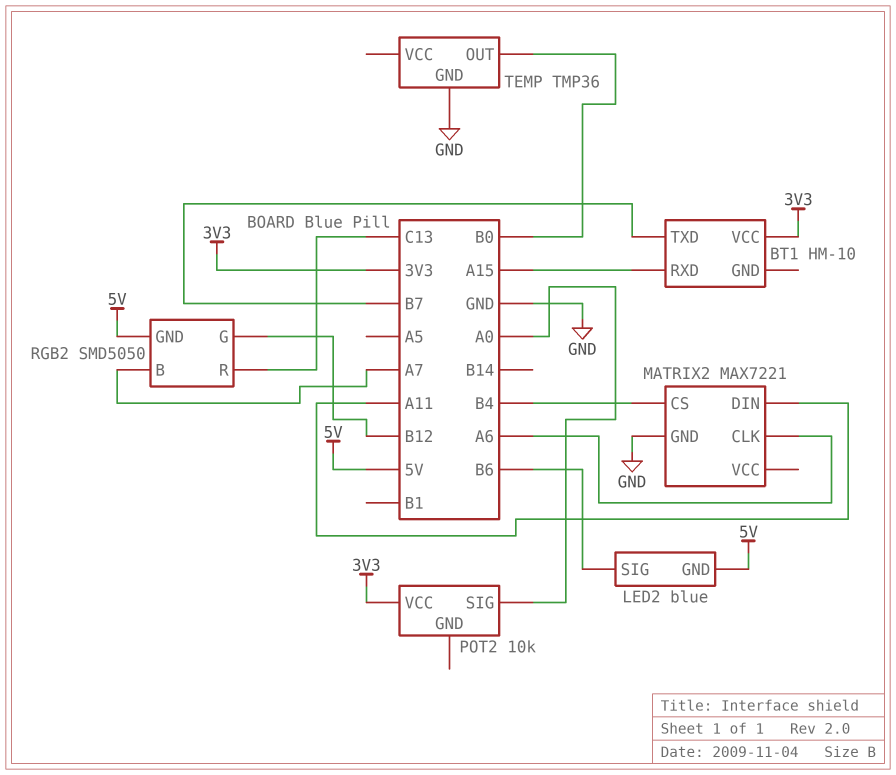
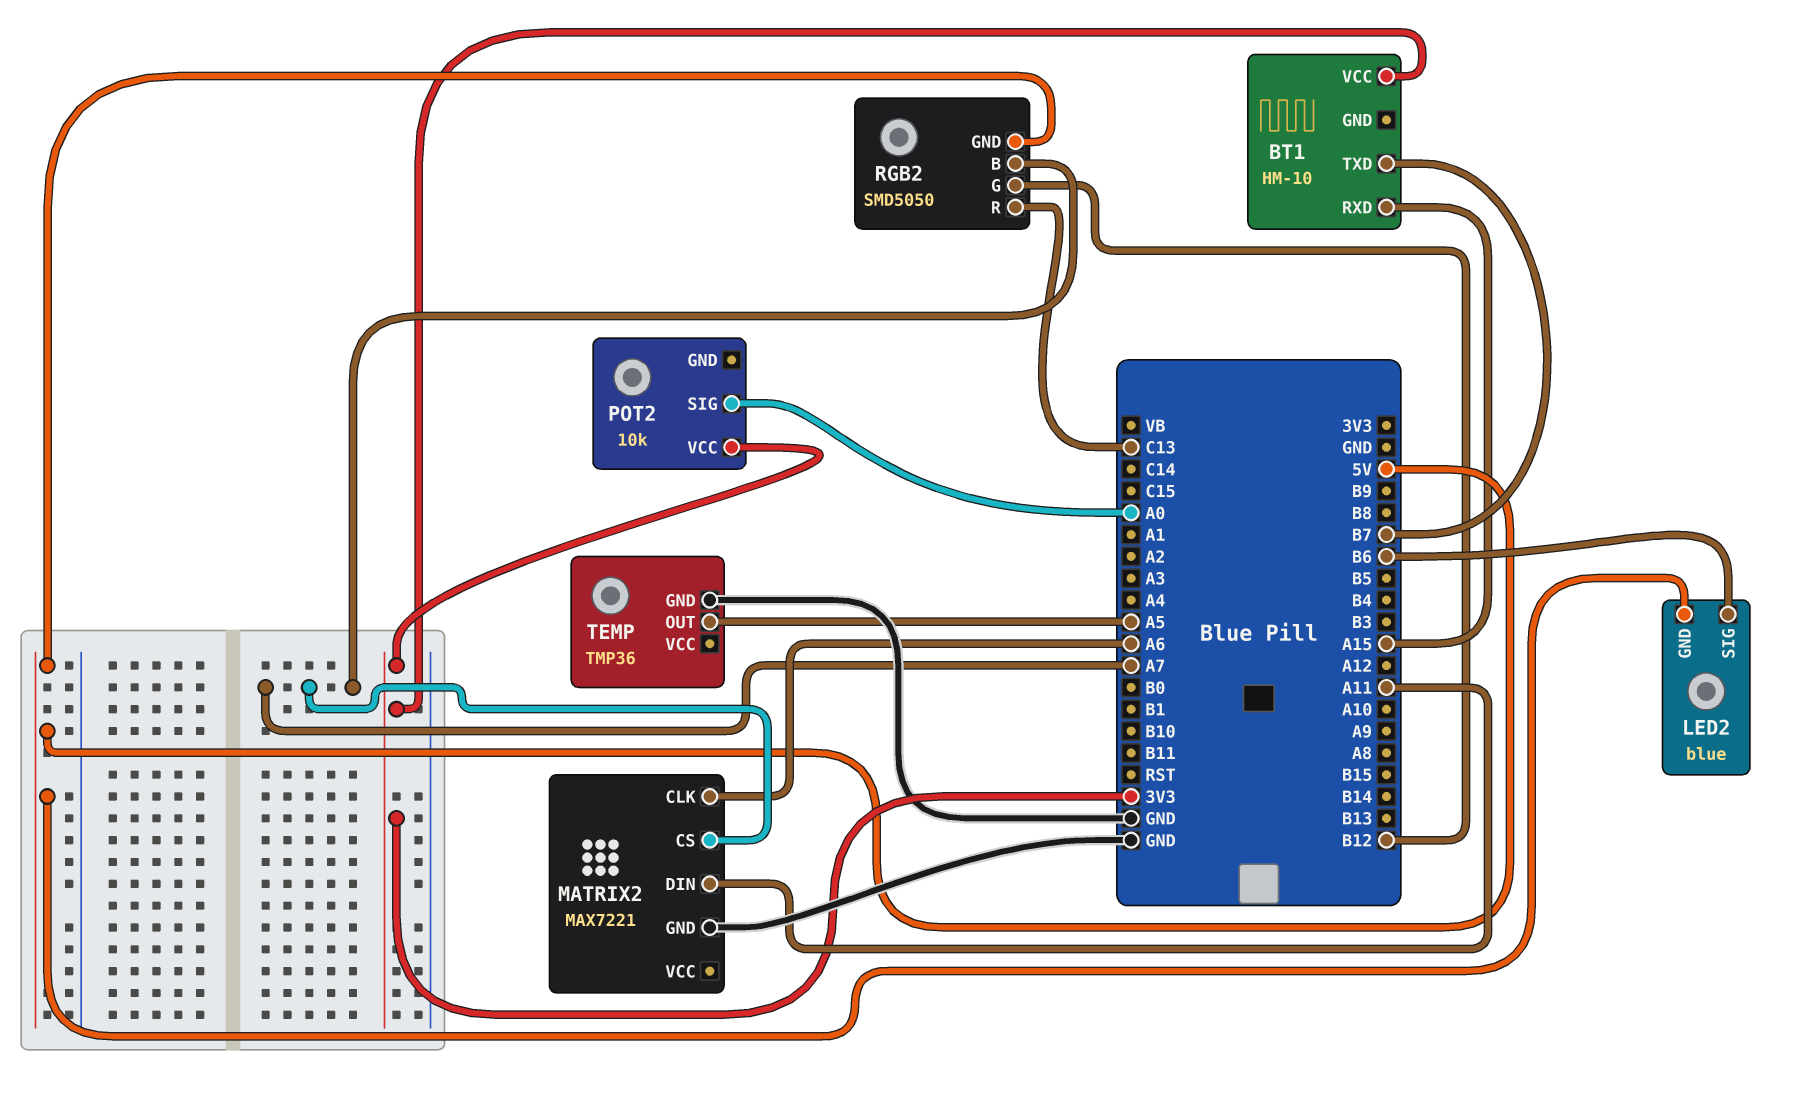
MATRIX2 pin CS: B4 -> A7
TEMP pin OUT: B0 -> A5

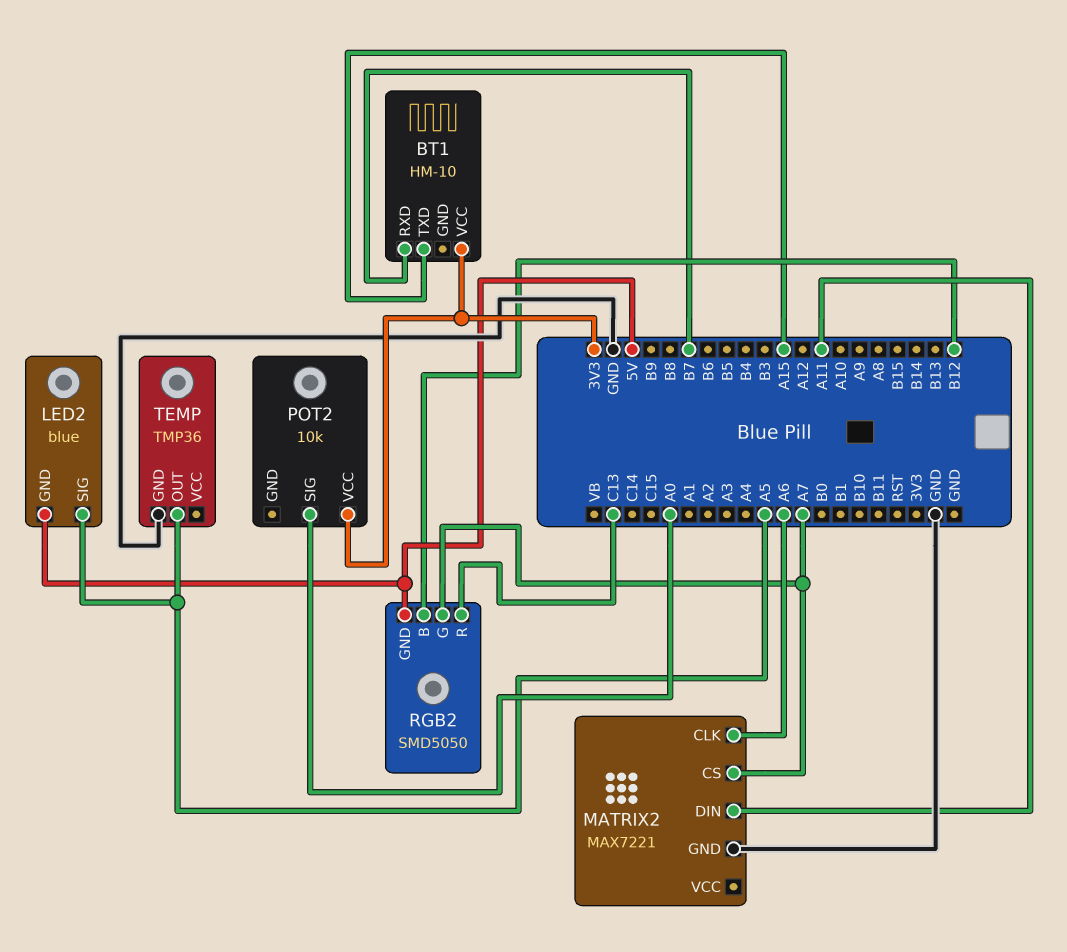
BT1 pin RXD: A15 -> B7
BT1 pin TXD: B7 -> A15
LED2 pin SIG: B6 -> A5
RGB2 pin B: A7 -> B12
RGB2 pin G: B12 -> A7

